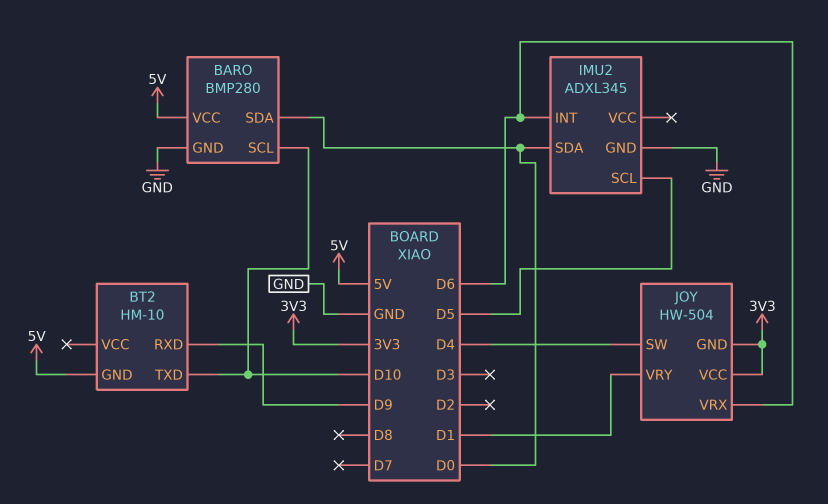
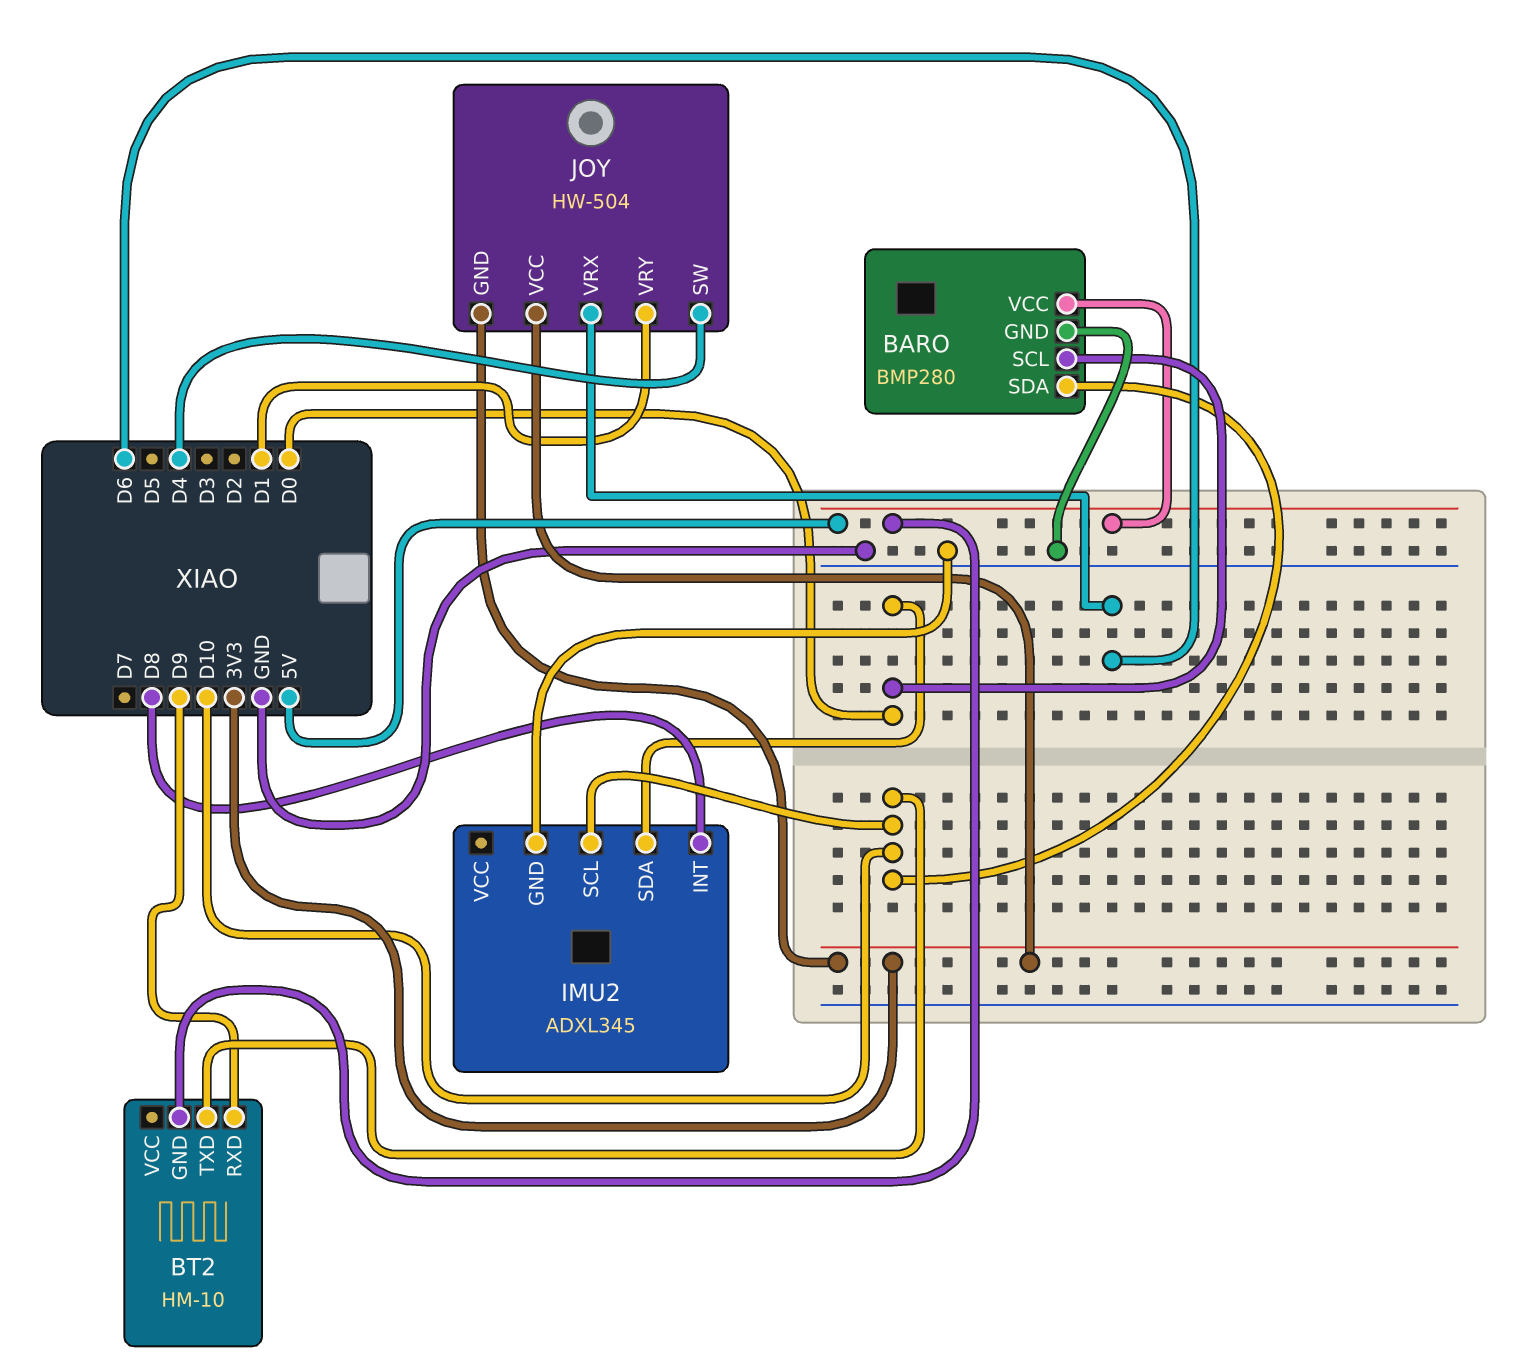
BARO pin SCL: D10 -> D0
BARO pin SDA: D0 -> D10
IMU2 pin INT: D6 -> D8
IMU2 pin SCL: D5 -> D10

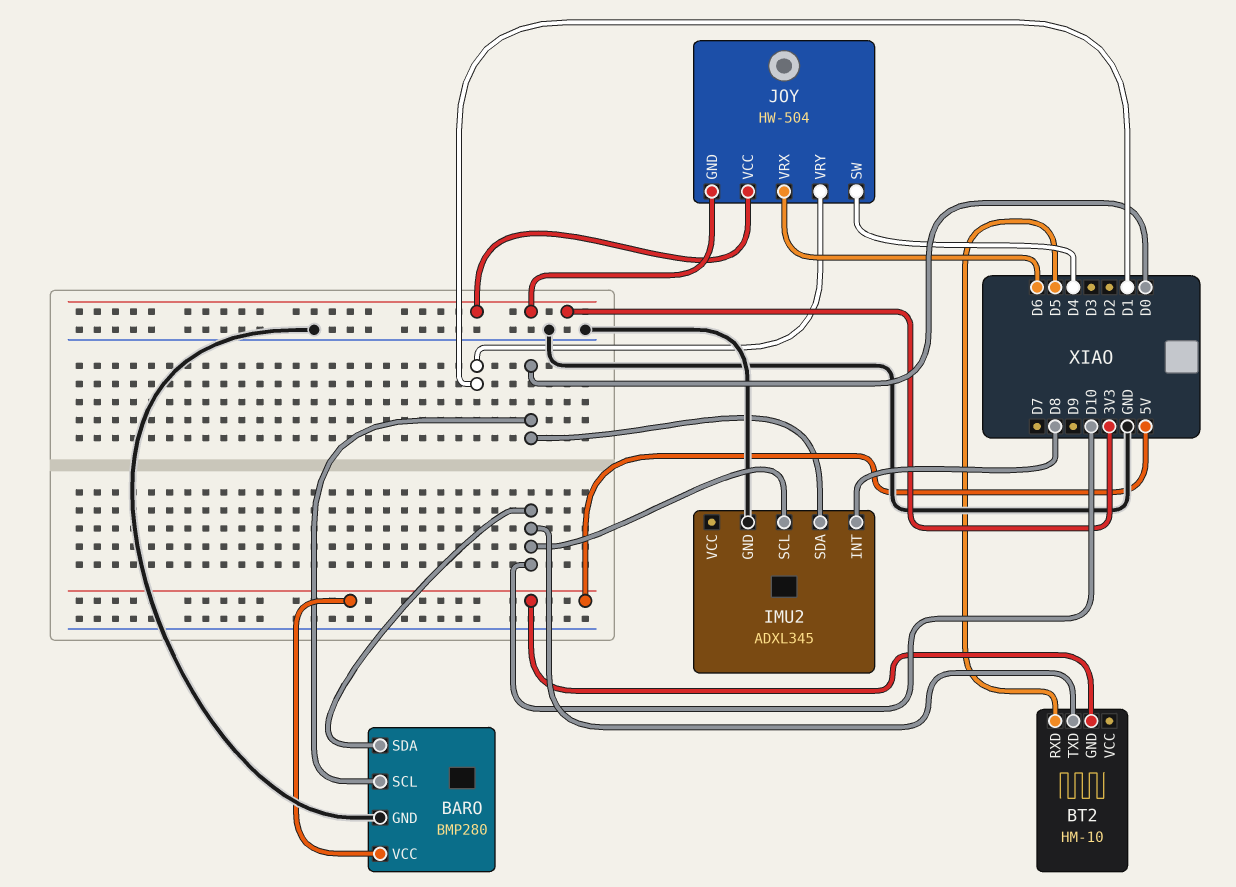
BT2 pin RXD: D9 -> D5

